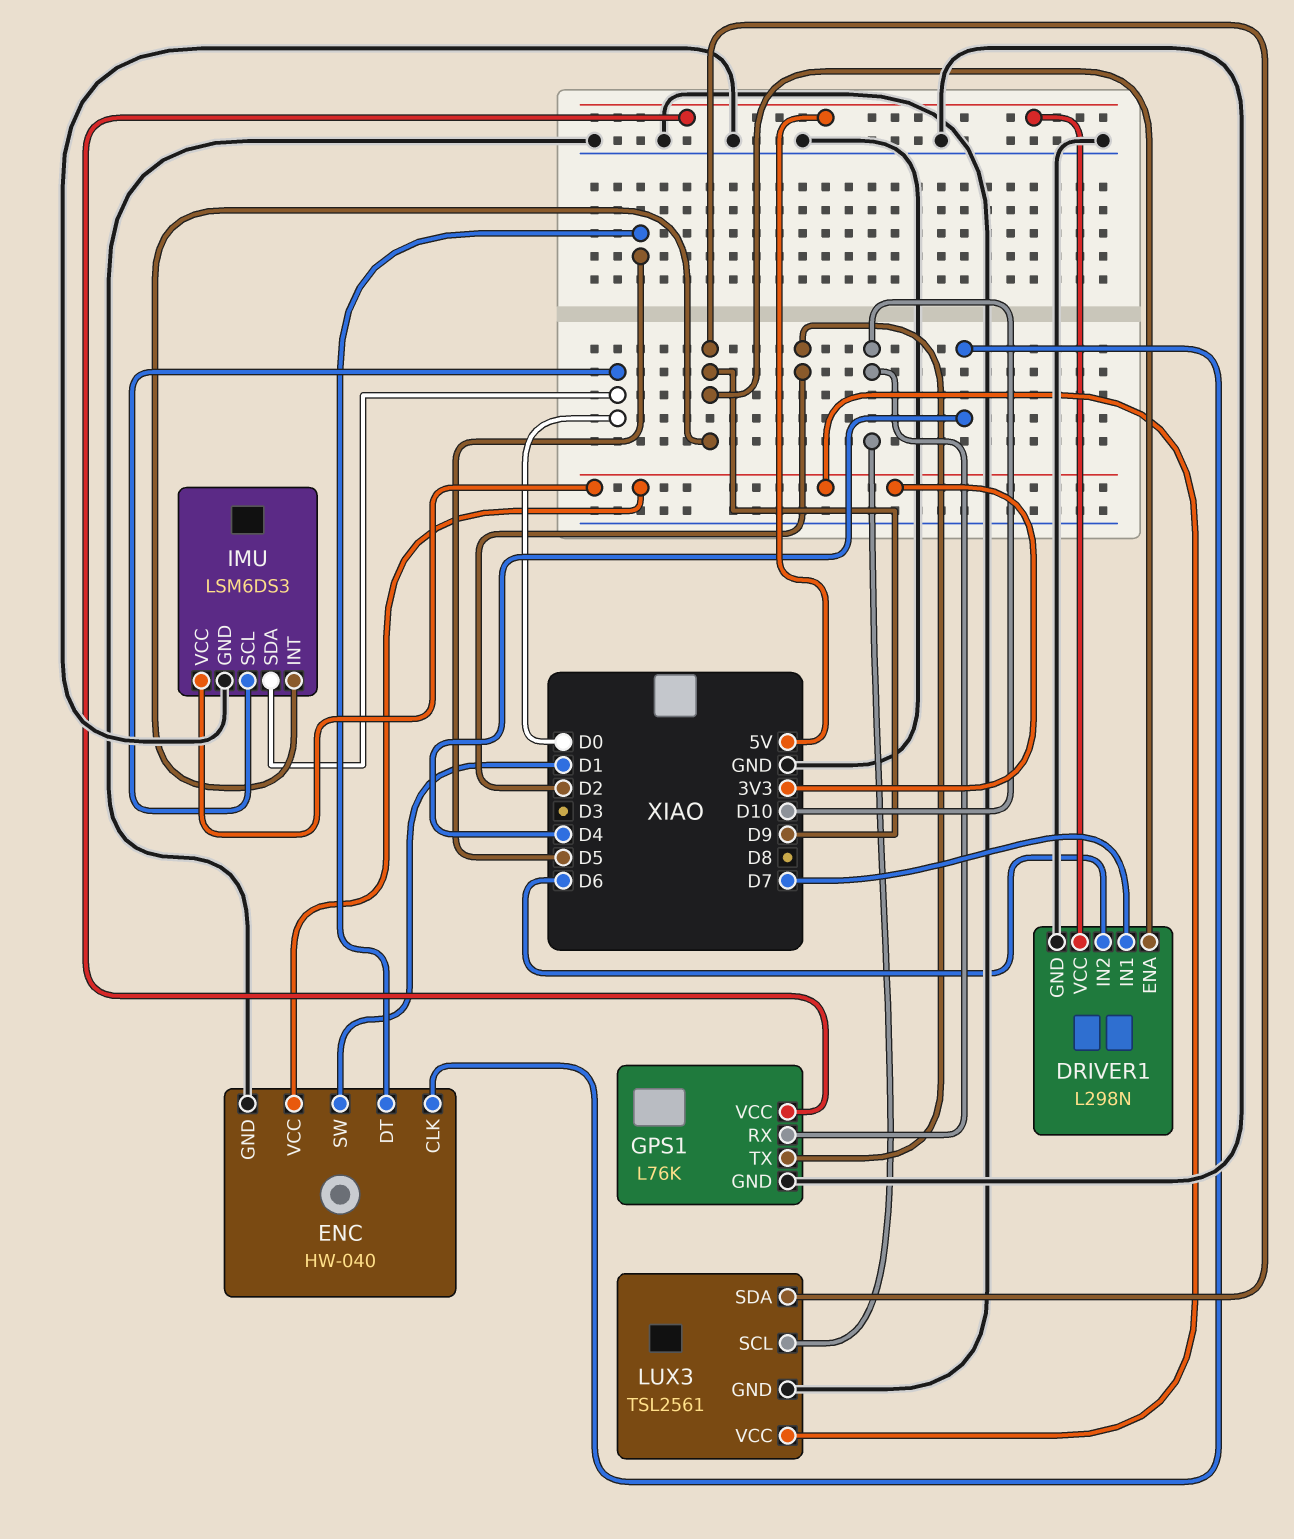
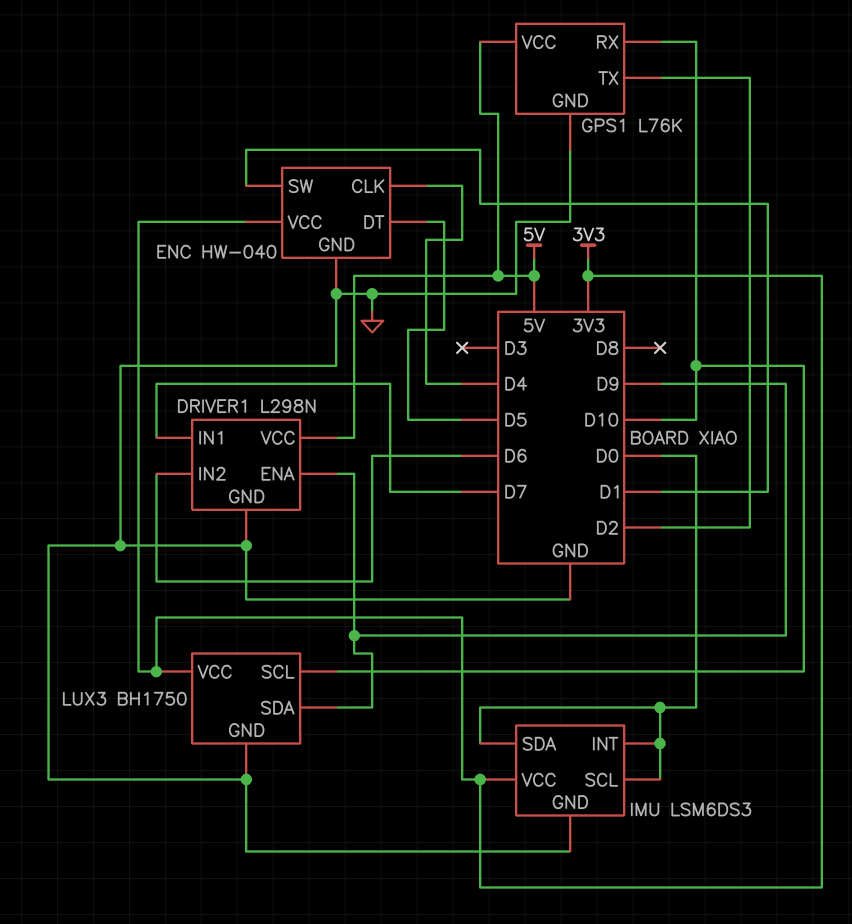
IMU pin INT: D9 -> D0
LUX3: TSL2561 -> BH1750

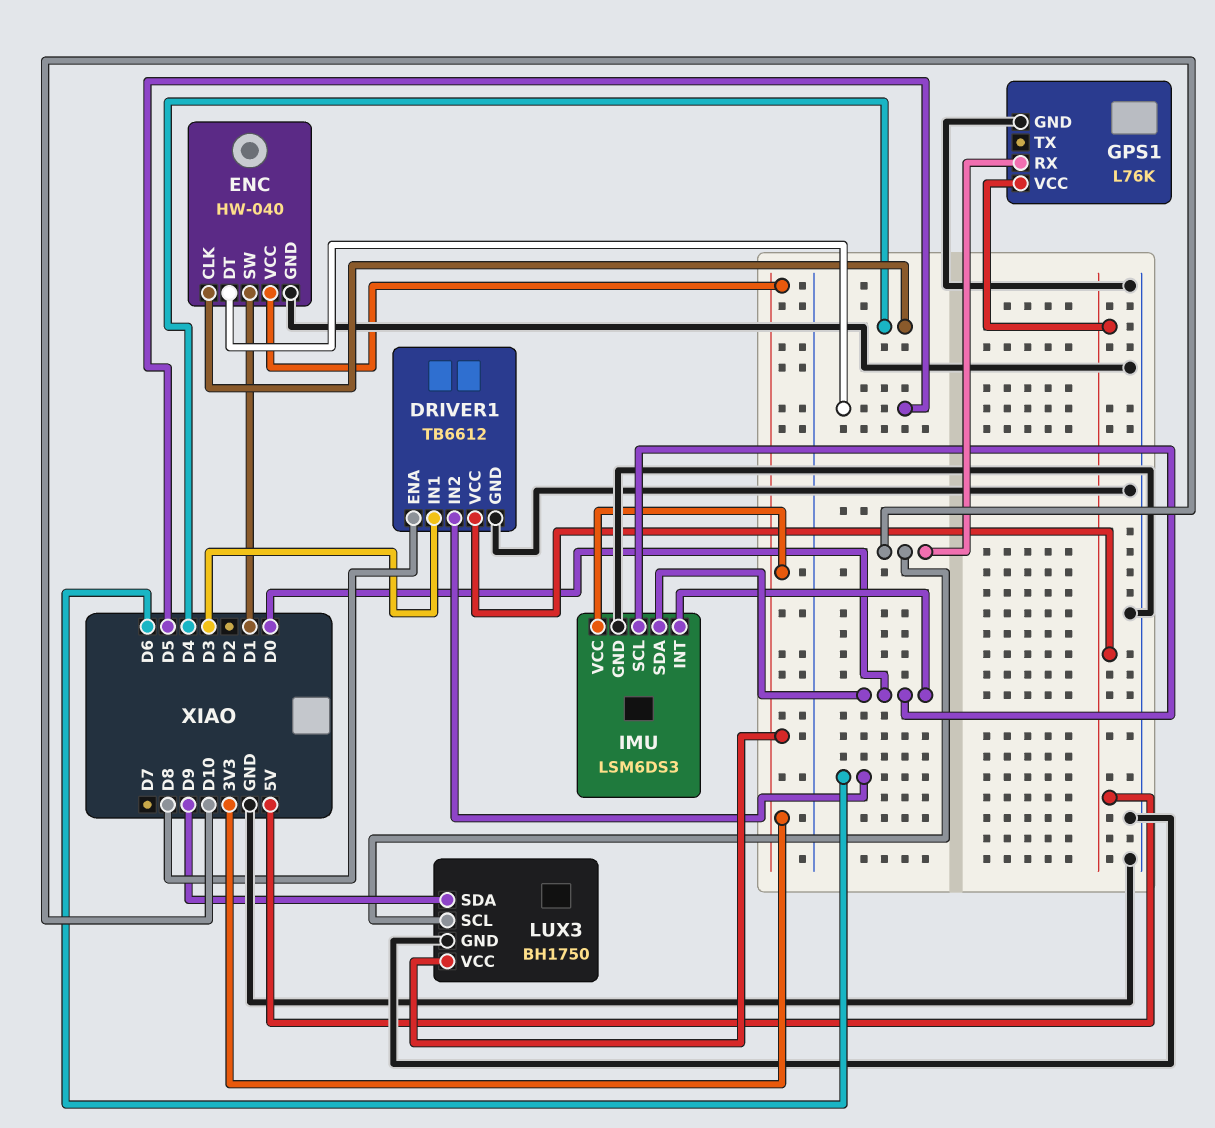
DRIVER1: L298N -> TB6612
DRIVER1 pin ENA: D9 -> D8
DRIVER1 pin IN1: D7 -> D3
GPS1 pin TX: D2 -> none

